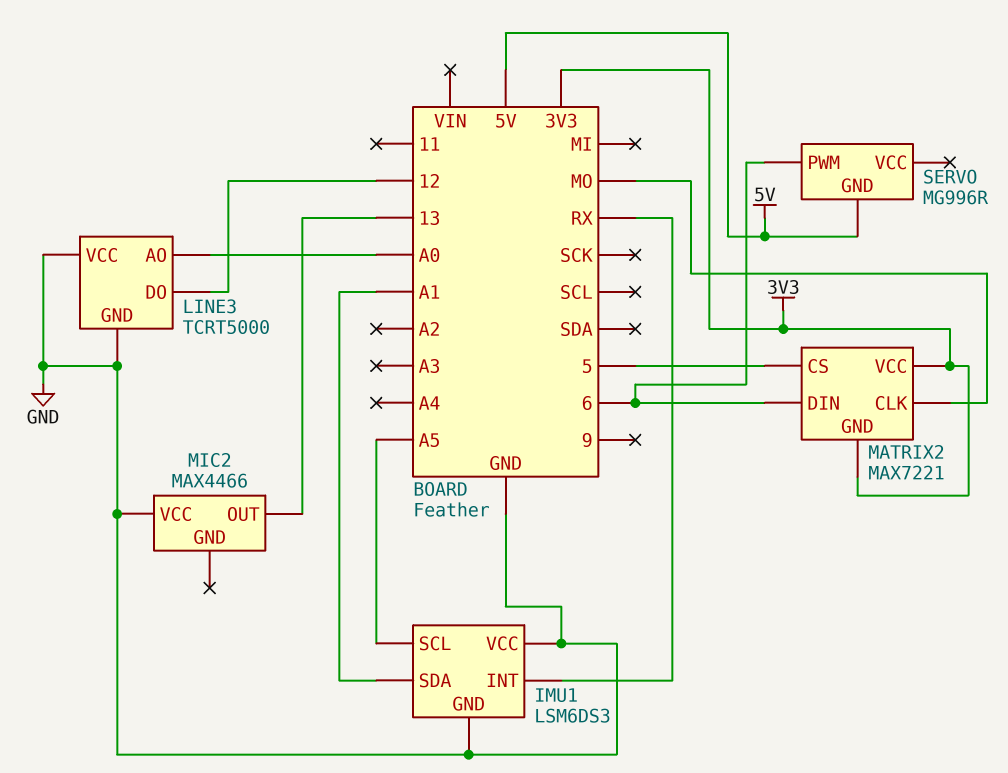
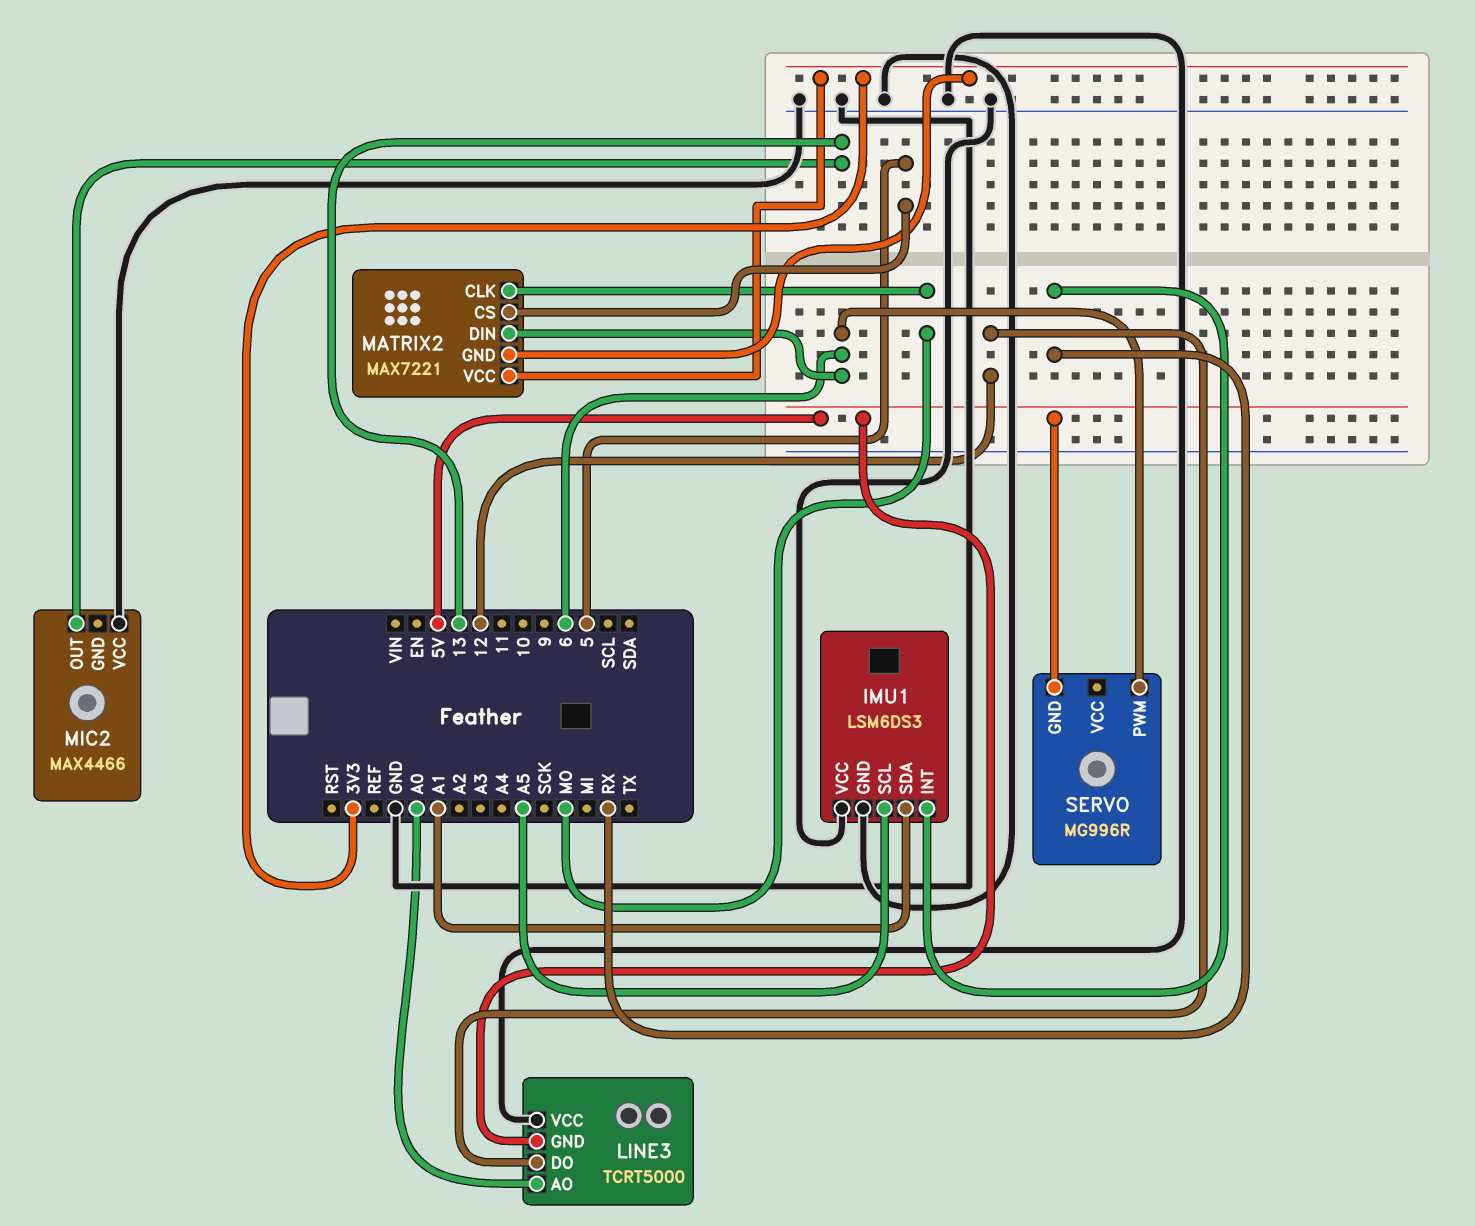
LINE3 pin GND: GND -> 5V

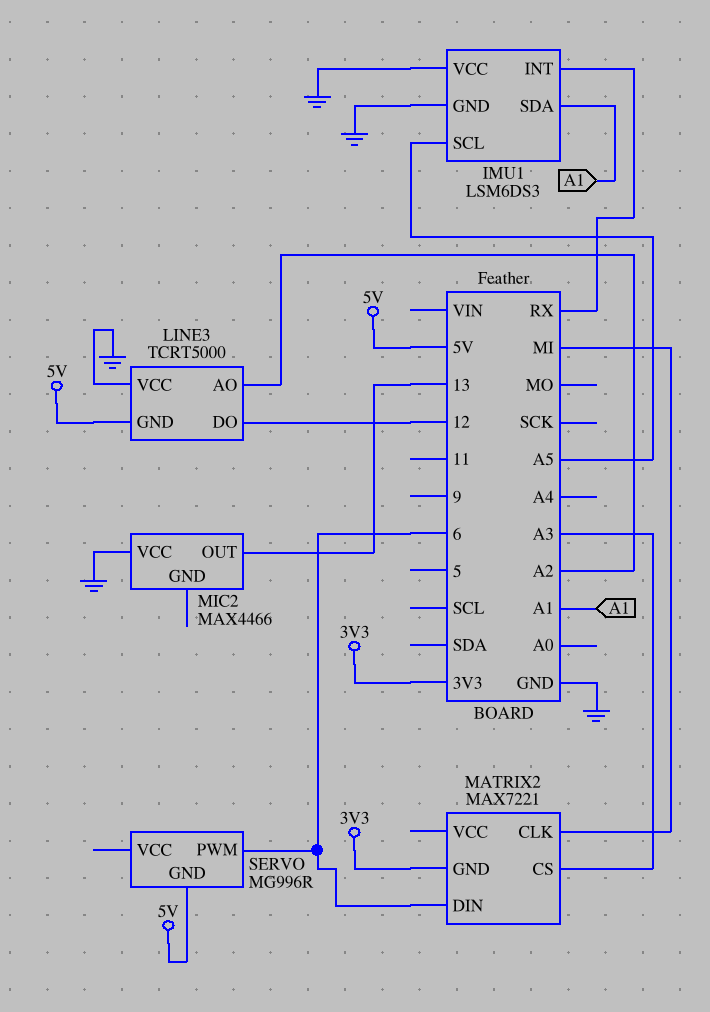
LINE3 pin AO: A0 -> A2
MATRIX2 pin CLK: MO -> MI
MATRIX2 pin CS: 5 -> A3
MATRIX2 pin VCC: 3V3 -> none

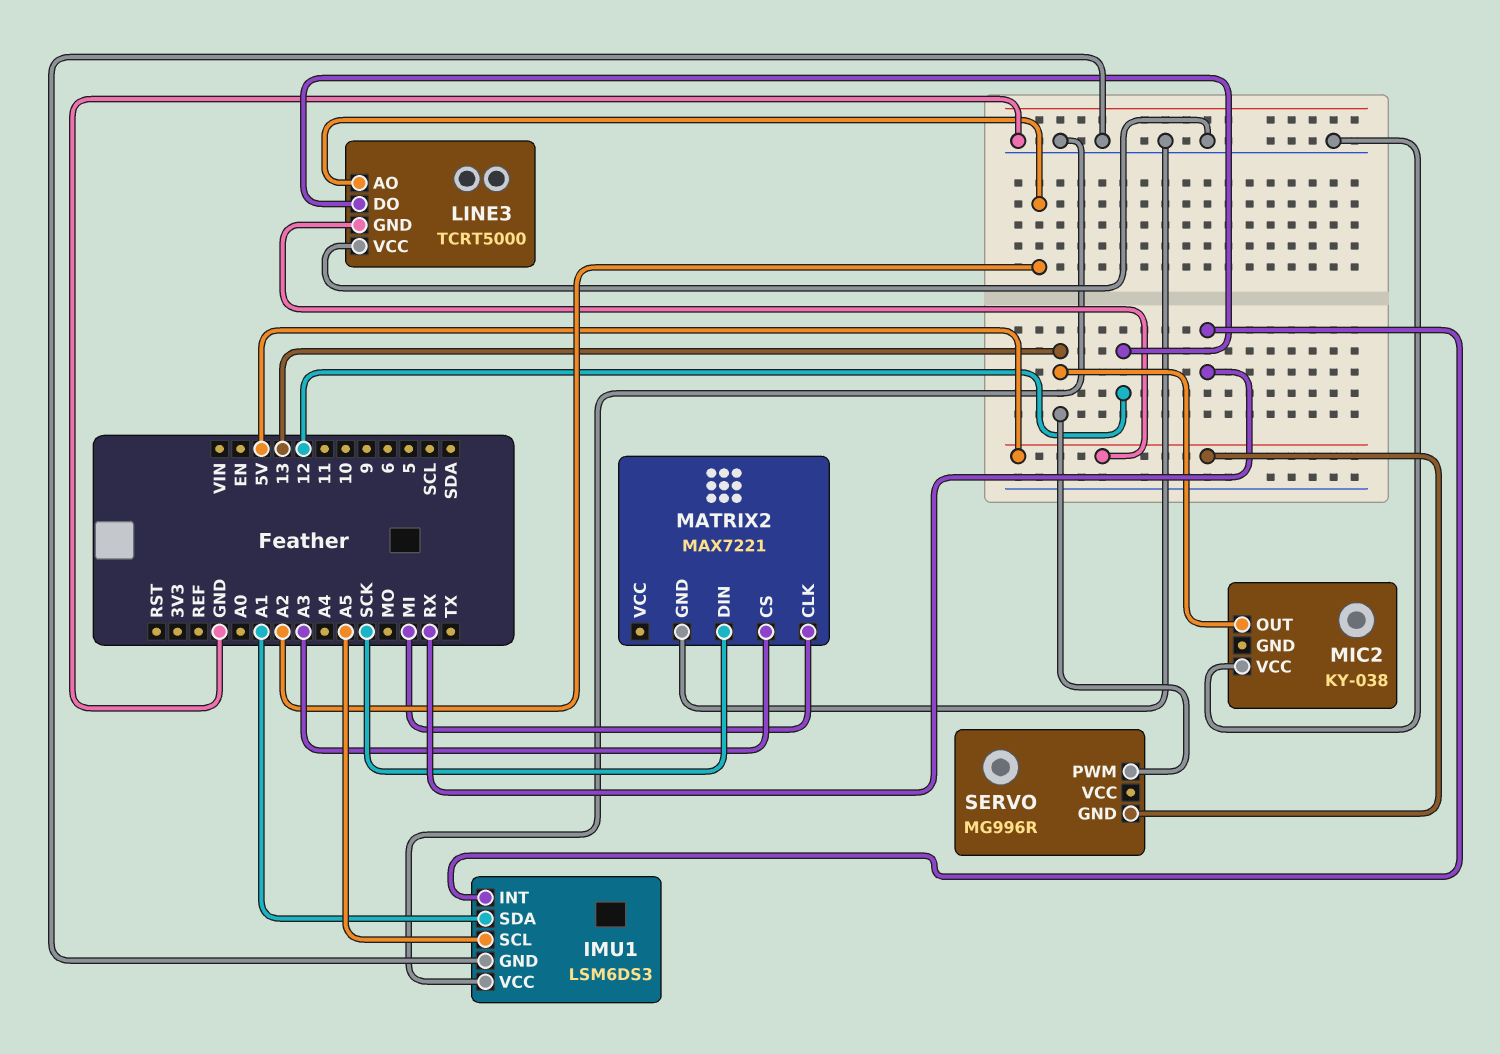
MATRIX2 pin DIN: 6 -> SCK
MATRIX2 pin GND: 3V3 -> GND
MIC2: MAX4466 -> KY-038
SERVO pin PWM: 6 -> 13

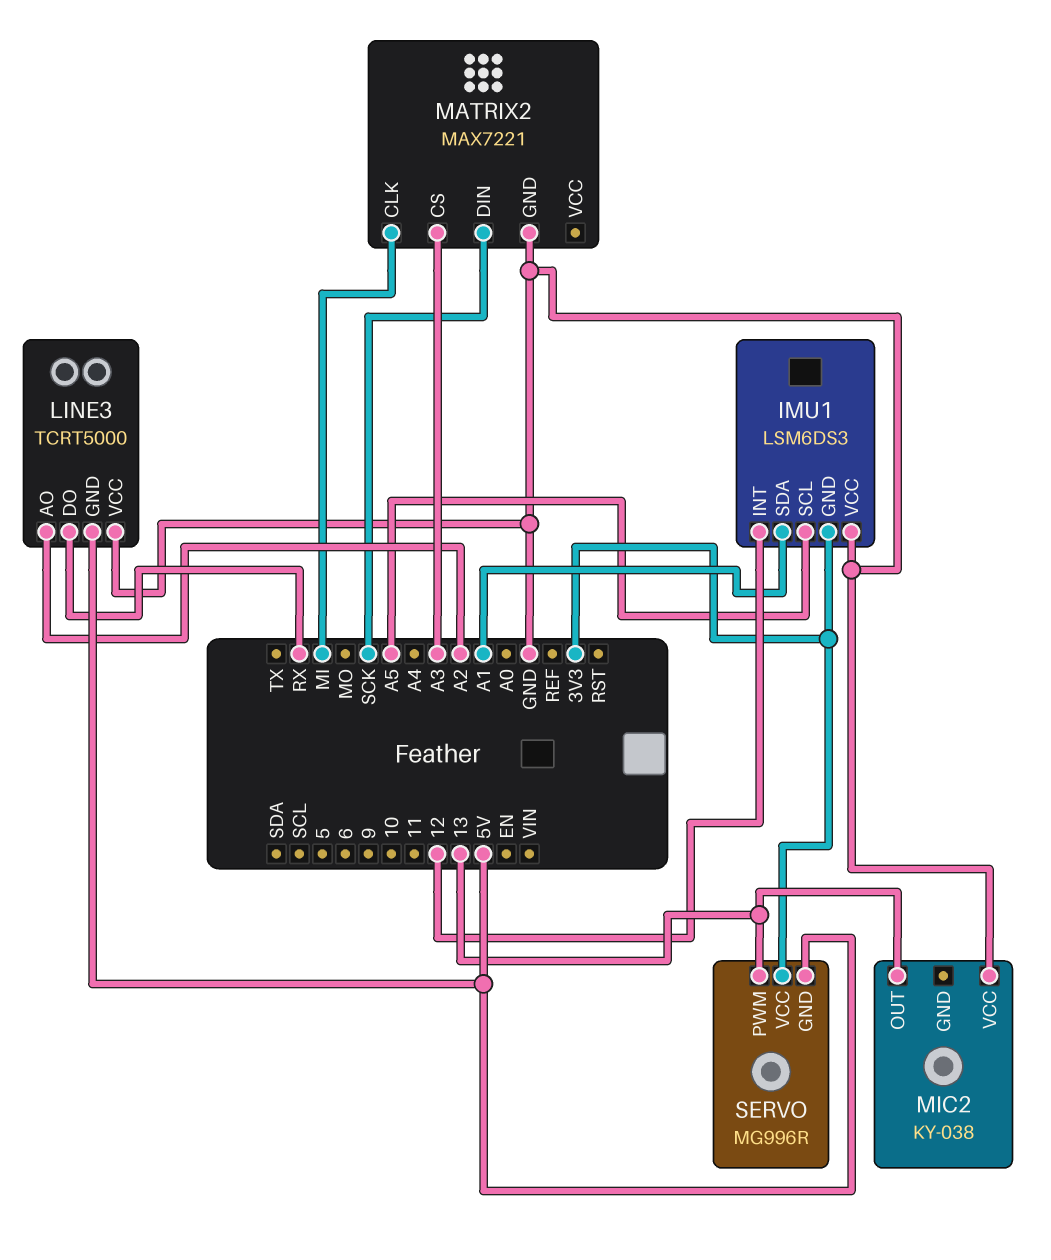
IMU1 pin GND: GND -> 3V3
IMU1 pin INT: RX -> 12
LINE3 pin DO: 12 -> RX
SERVO pin VCC: none -> 3V3

